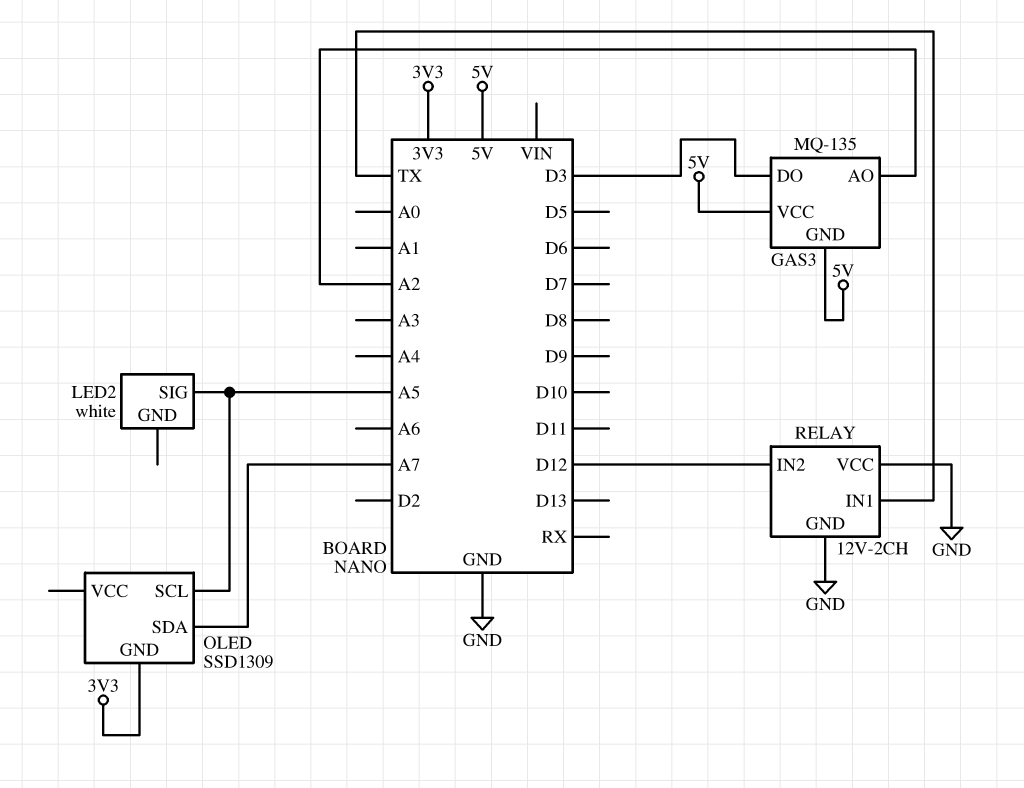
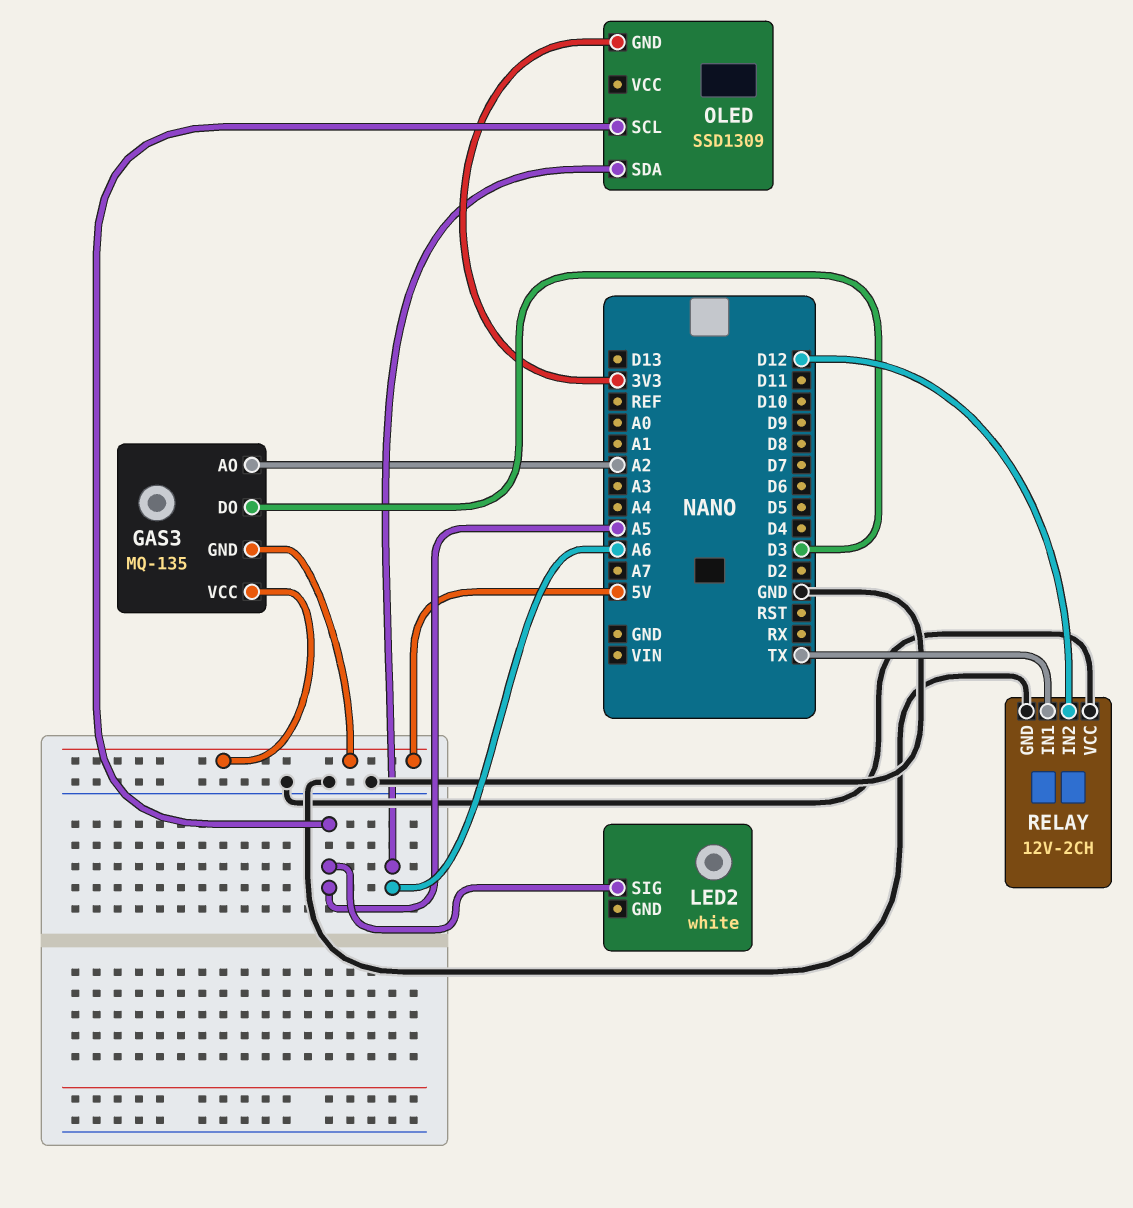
OLED pin SDA: A7 -> A6

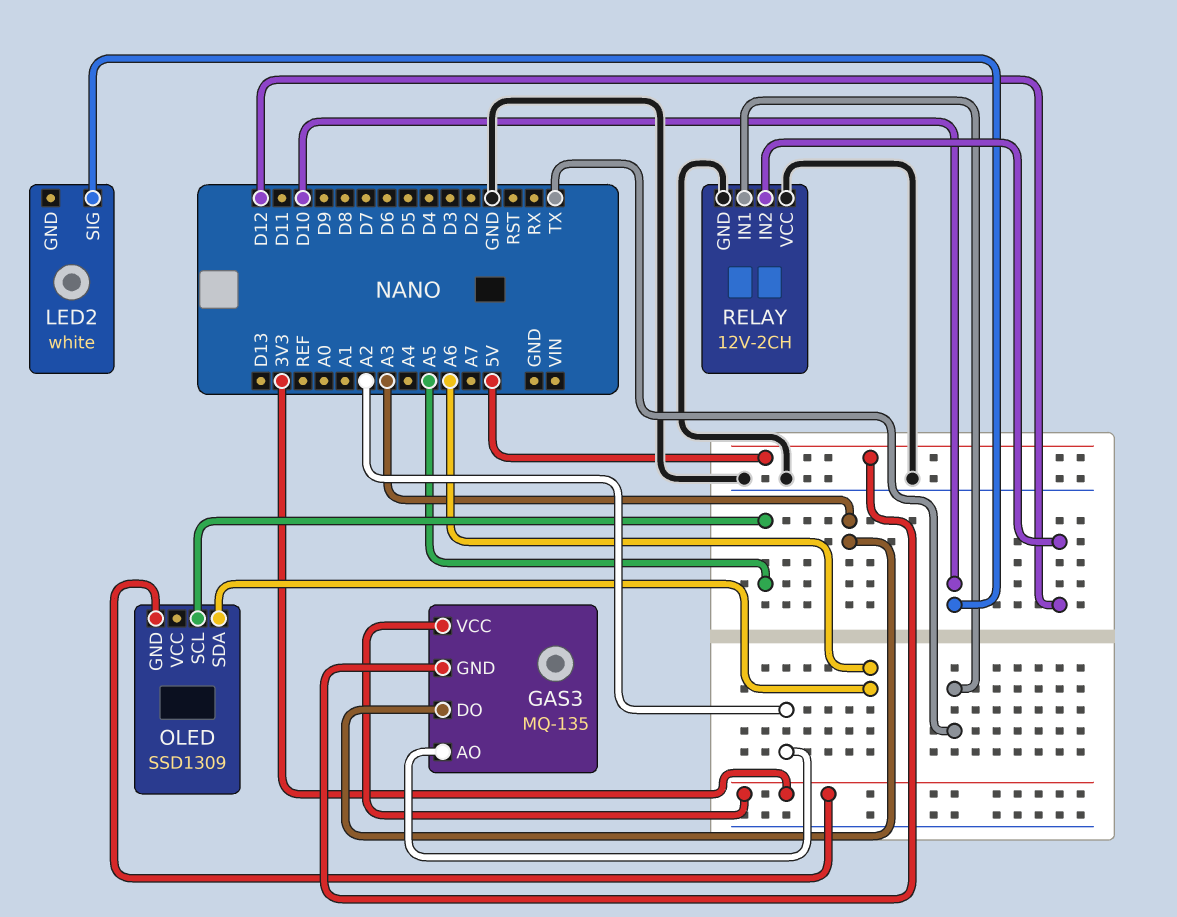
GAS3 pin DO: D3 -> A3
GAS3 pin VCC: 5V -> 3V3
LED2 pin SIG: A5 -> D10

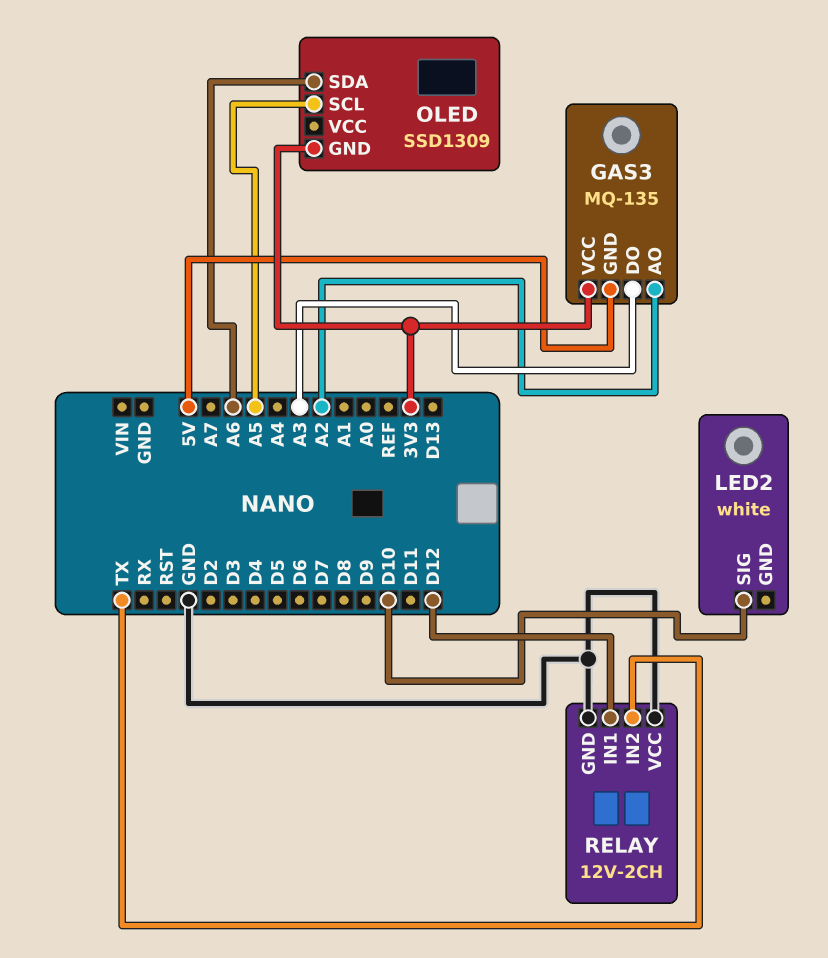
RELAY pin IN1: TX -> D12
RELAY pin IN2: D12 -> TX

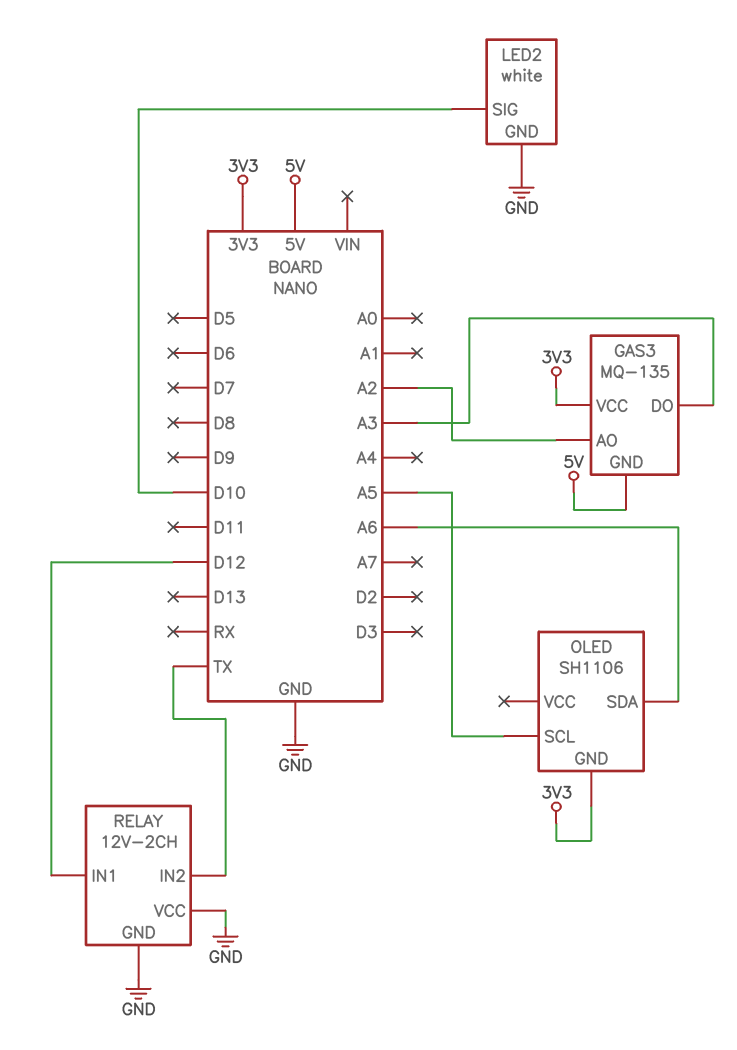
LED2 pin GND: none -> GND
OLED: SSD1309 -> SH1106

